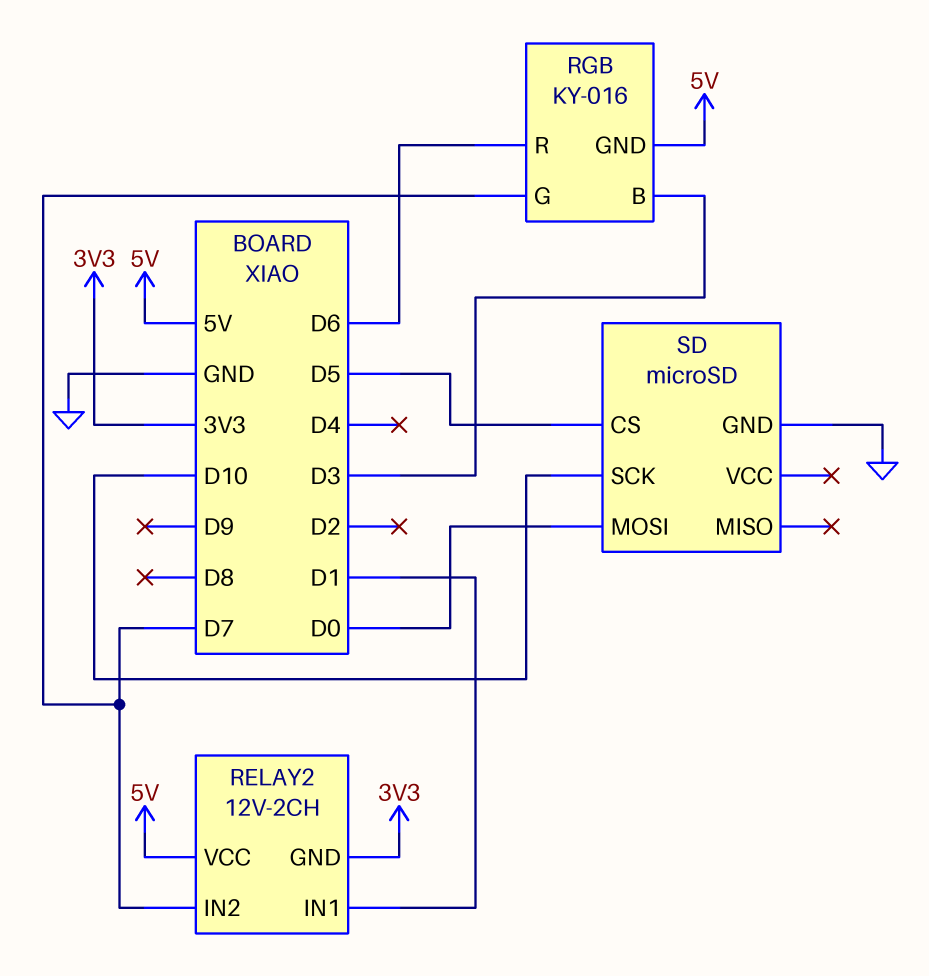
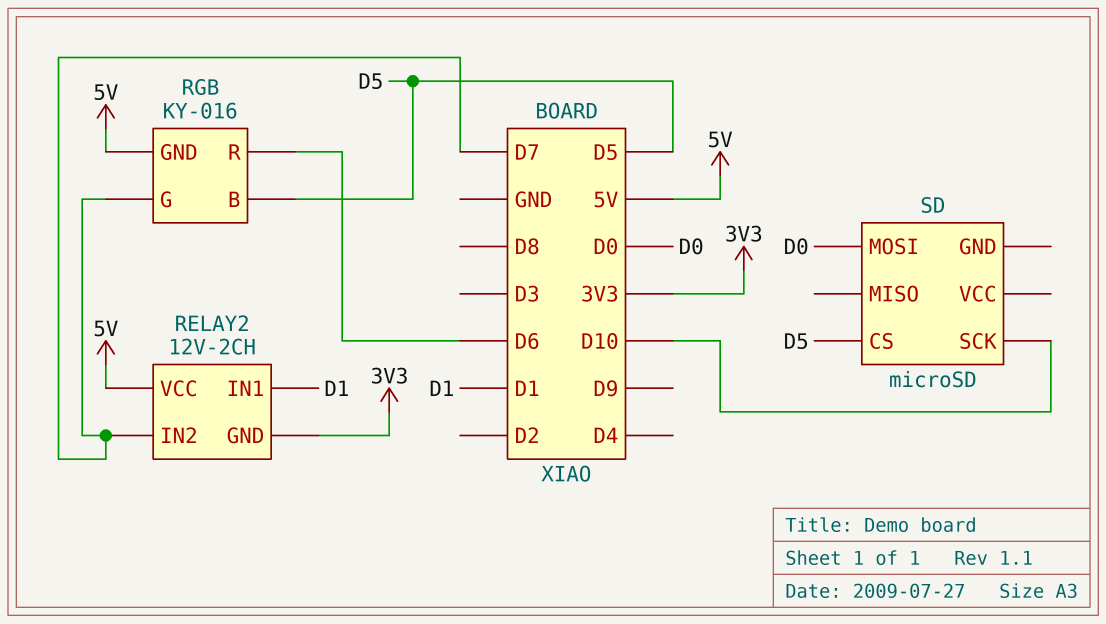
RGB pin B: D3 -> D5
SD pin GND: GND -> none

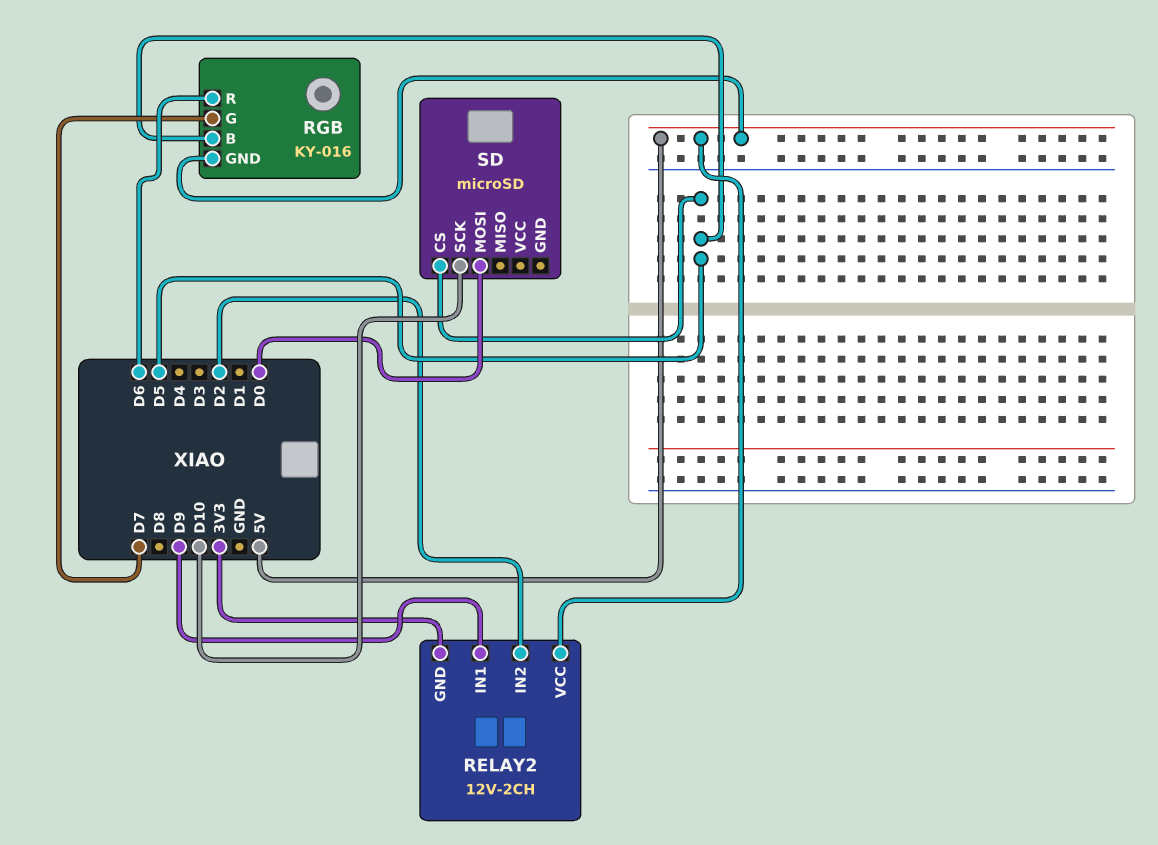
RELAY2 pin IN1: D1 -> D9
RELAY2 pin IN2: D7 -> D2

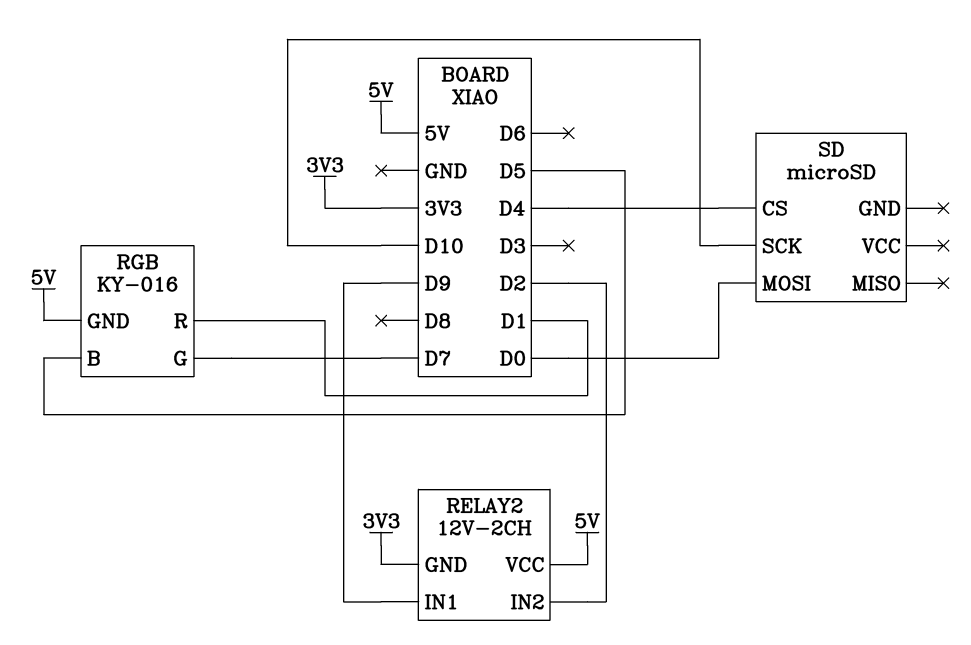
RGB pin R: D6 -> D1
SD pin CS: D5 -> D4

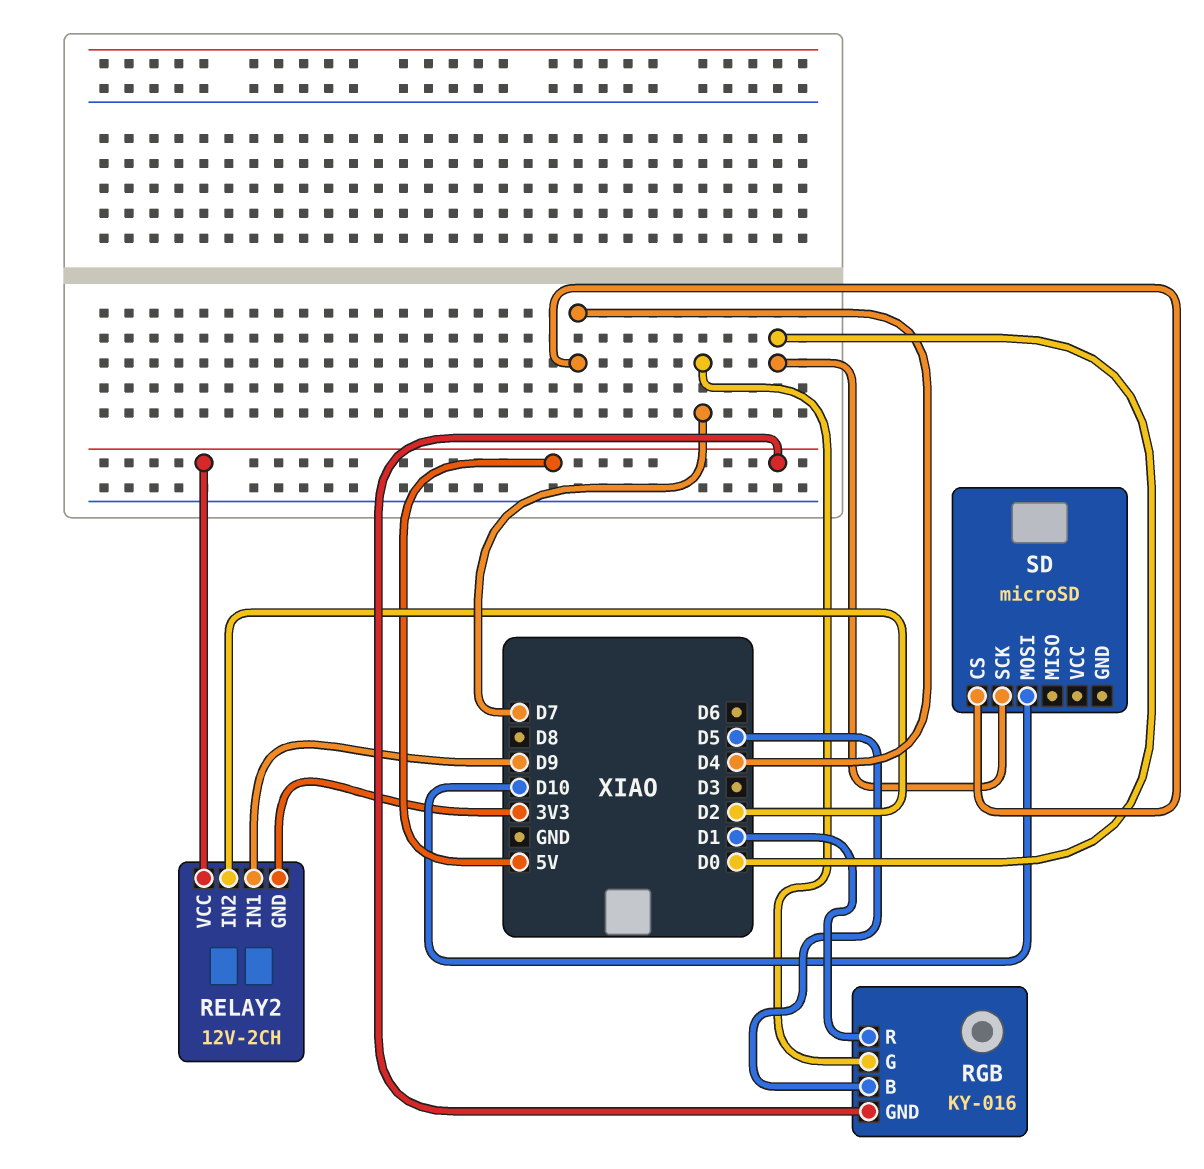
SD pin MOSI: D0 -> D10
SD pin SCK: D10 -> D0

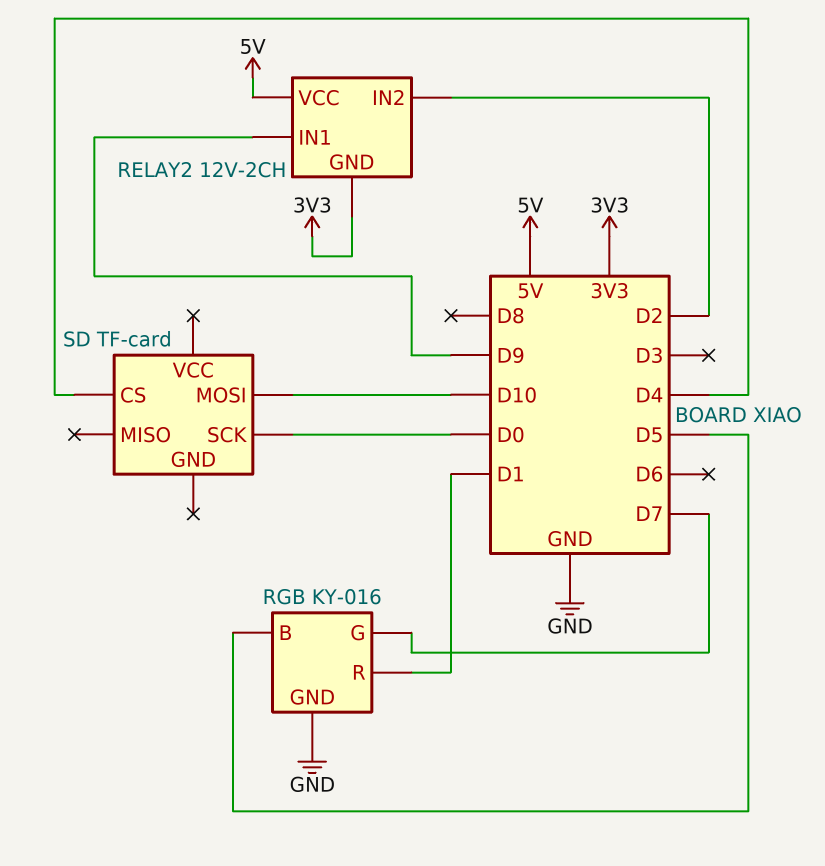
RGB pin GND: 5V -> GND
SD: microSD -> TF-card

